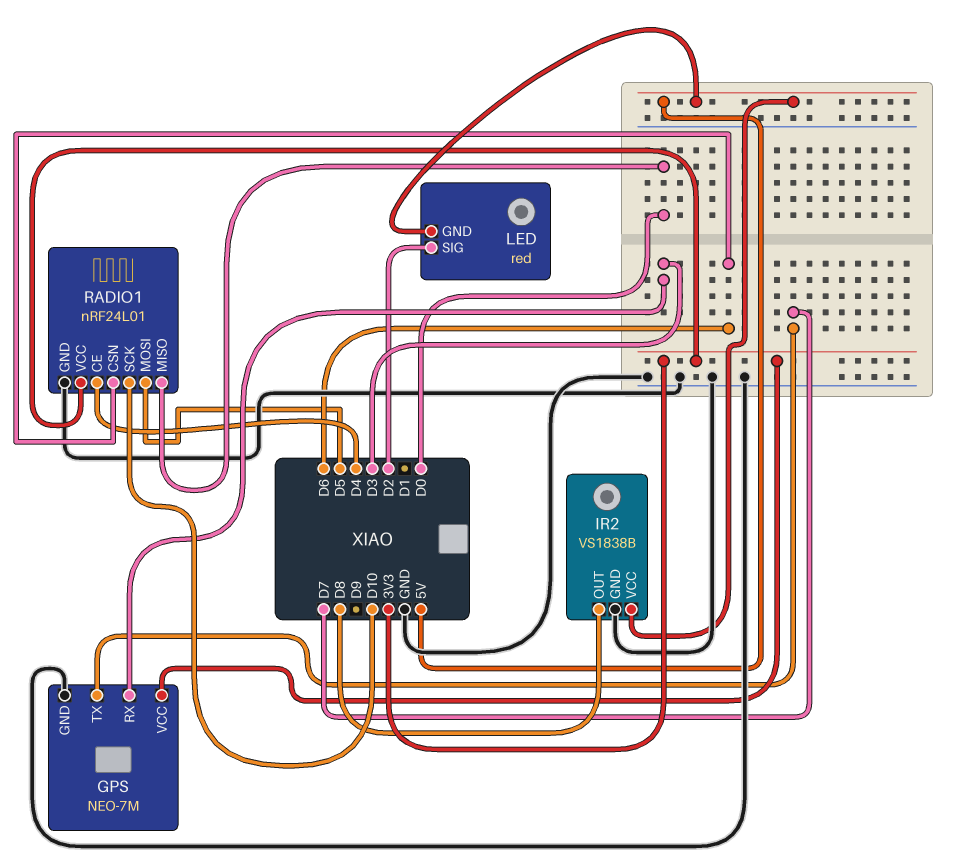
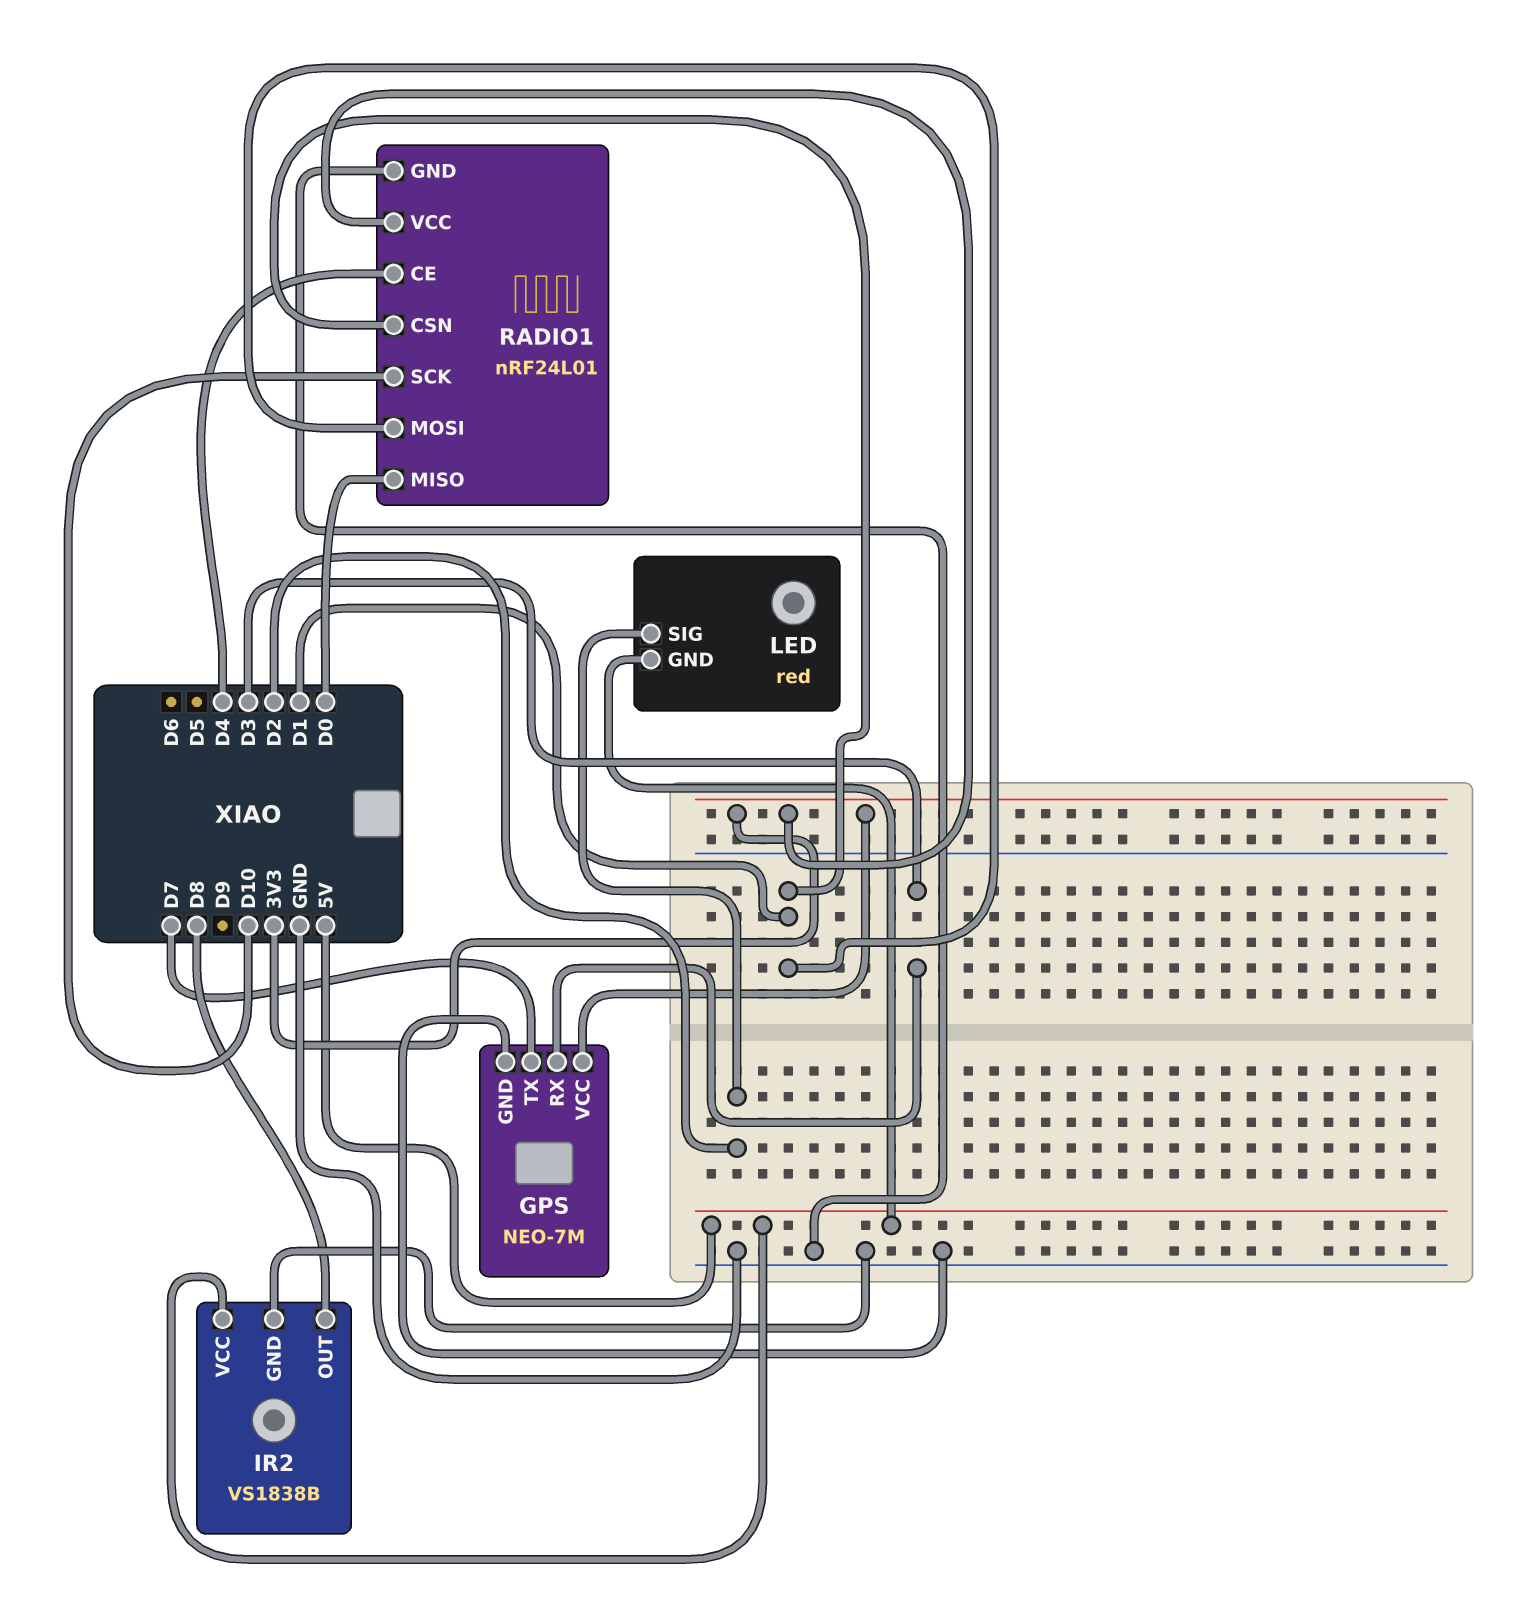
RADIO1 pin CSN: D6 -> D1
RADIO1 pin MOSI: D5 -> D1

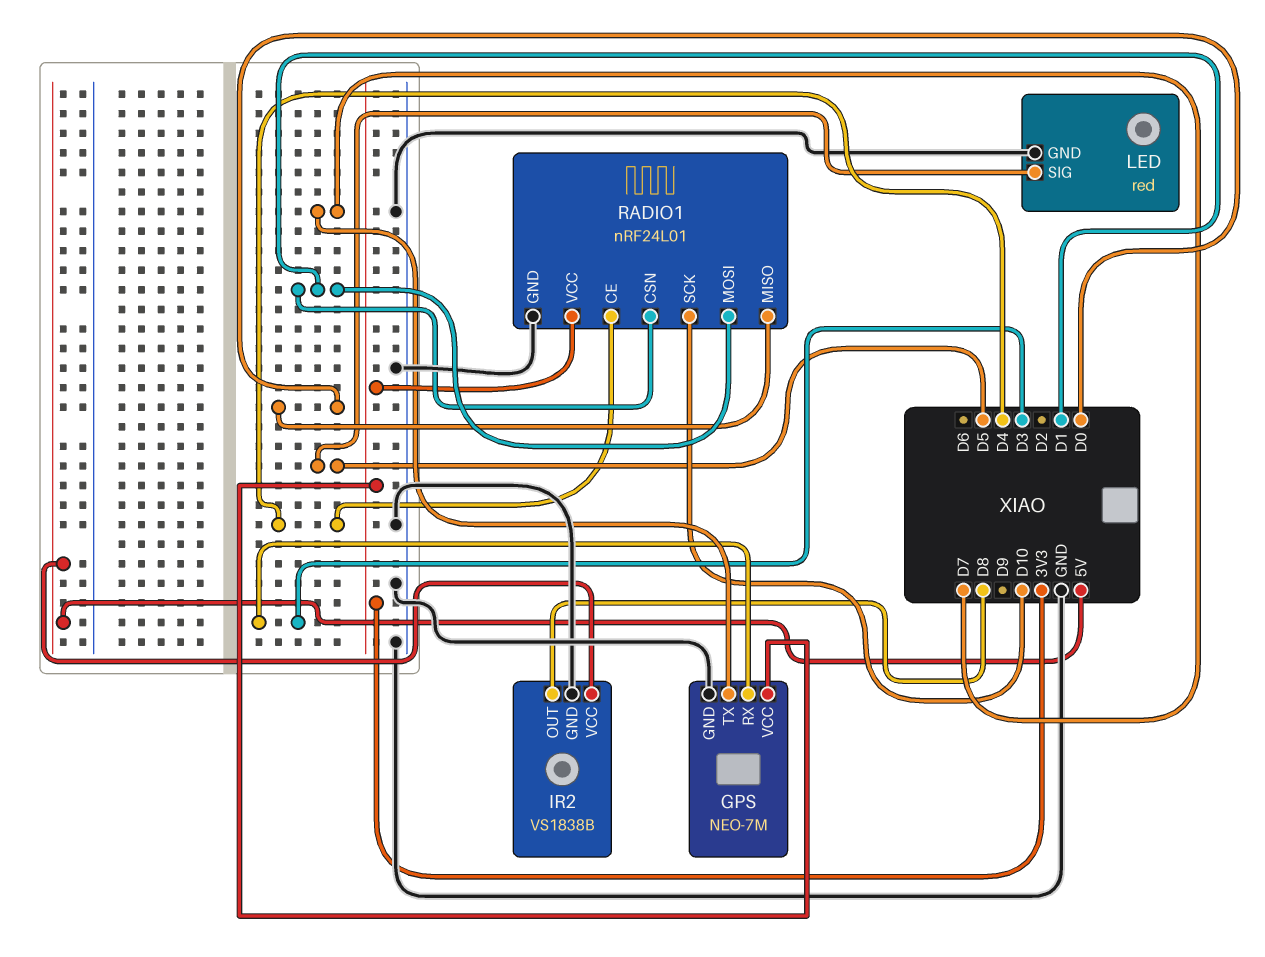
LED pin GND: 5V -> GND
LED pin SIG: D2 -> D5

